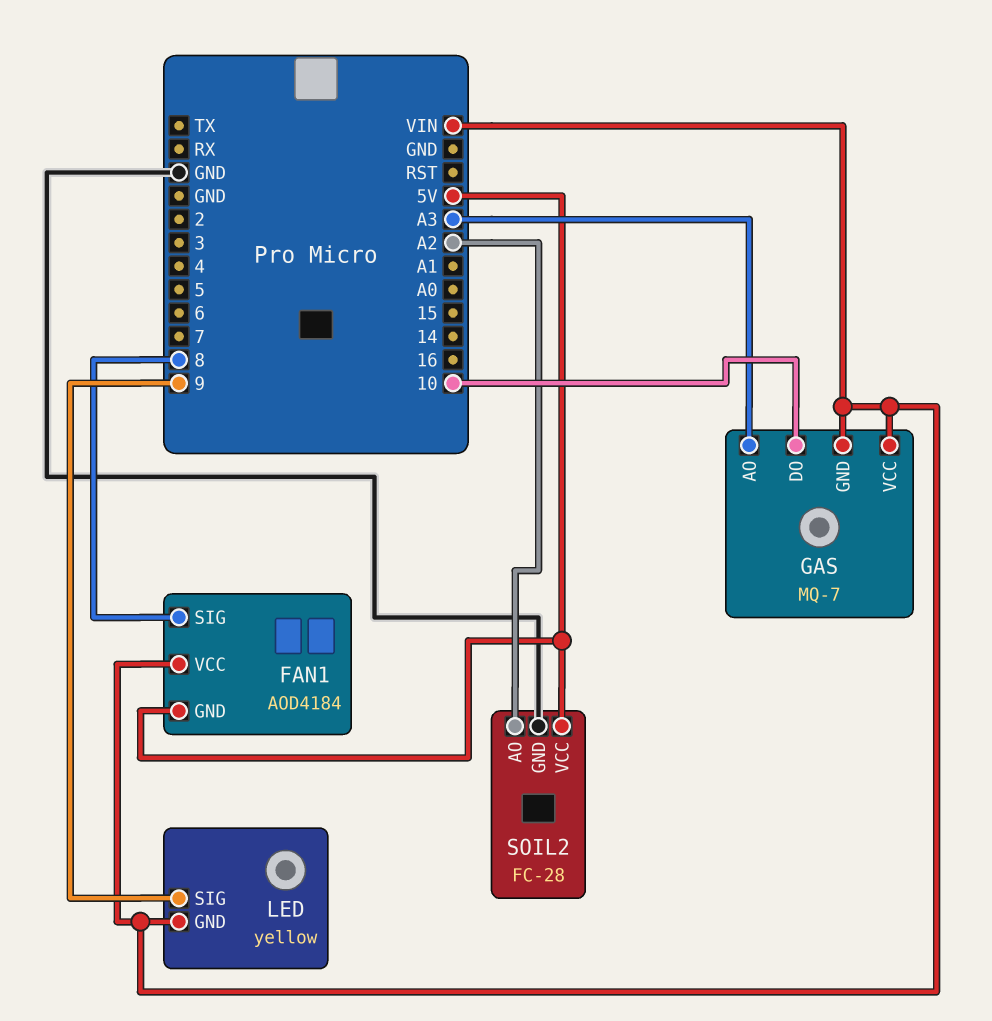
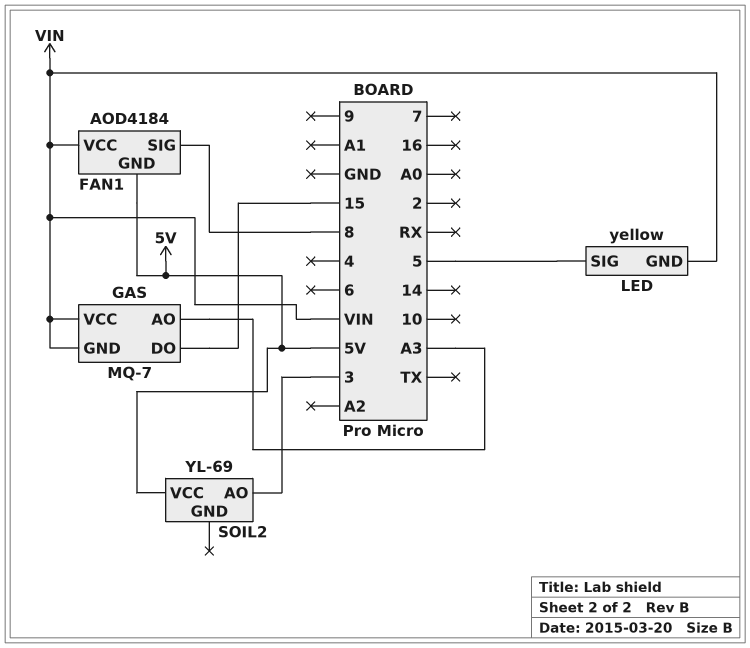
GAS pin DO: 10 -> 15
LED pin SIG: 9 -> 5
SOIL2: FC-28 -> YL-69
SOIL2 pin AO: A2 -> 3
SOIL2 pin GND: GND -> none

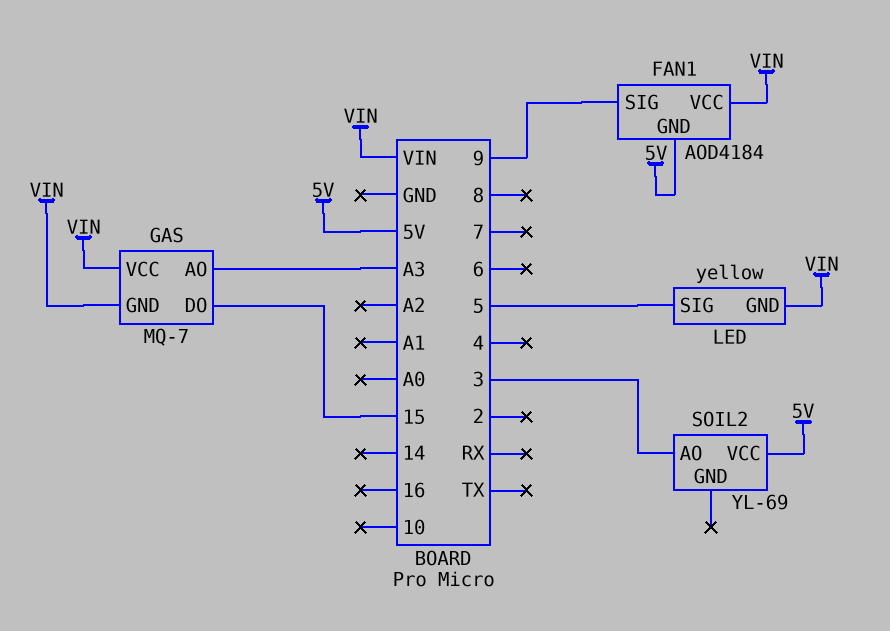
FAN1 pin SIG: 8 -> 9

